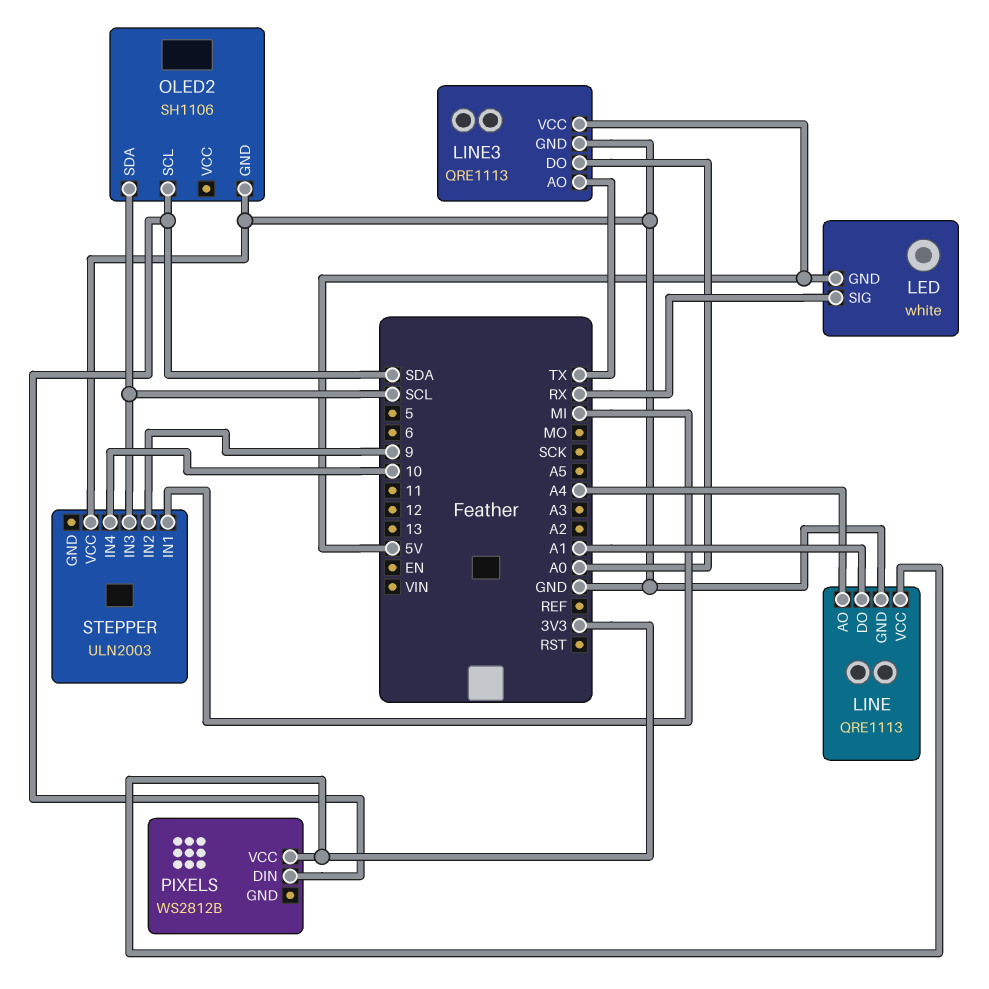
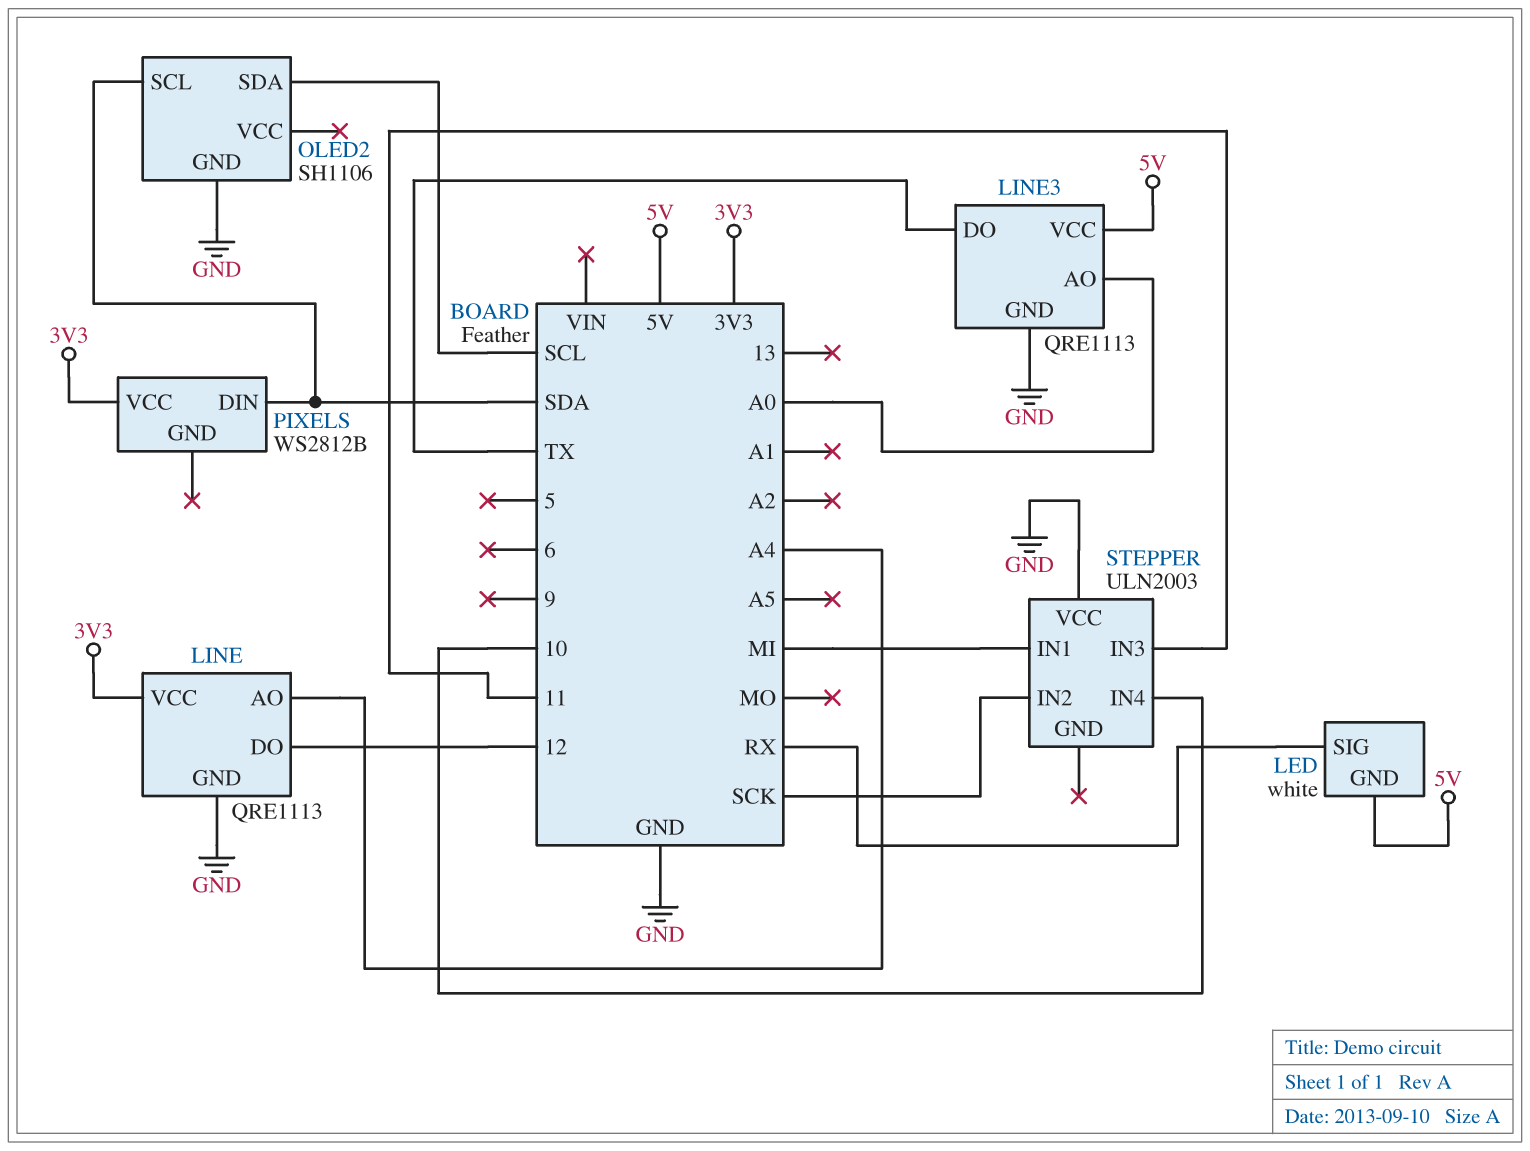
LINE pin DO: A1 -> 12
LINE3 pin AO: TX -> A0
LINE3 pin DO: A0 -> TX
STEPPER pin IN2: 9 -> SCK
STEPPER pin IN3: SCL -> 11

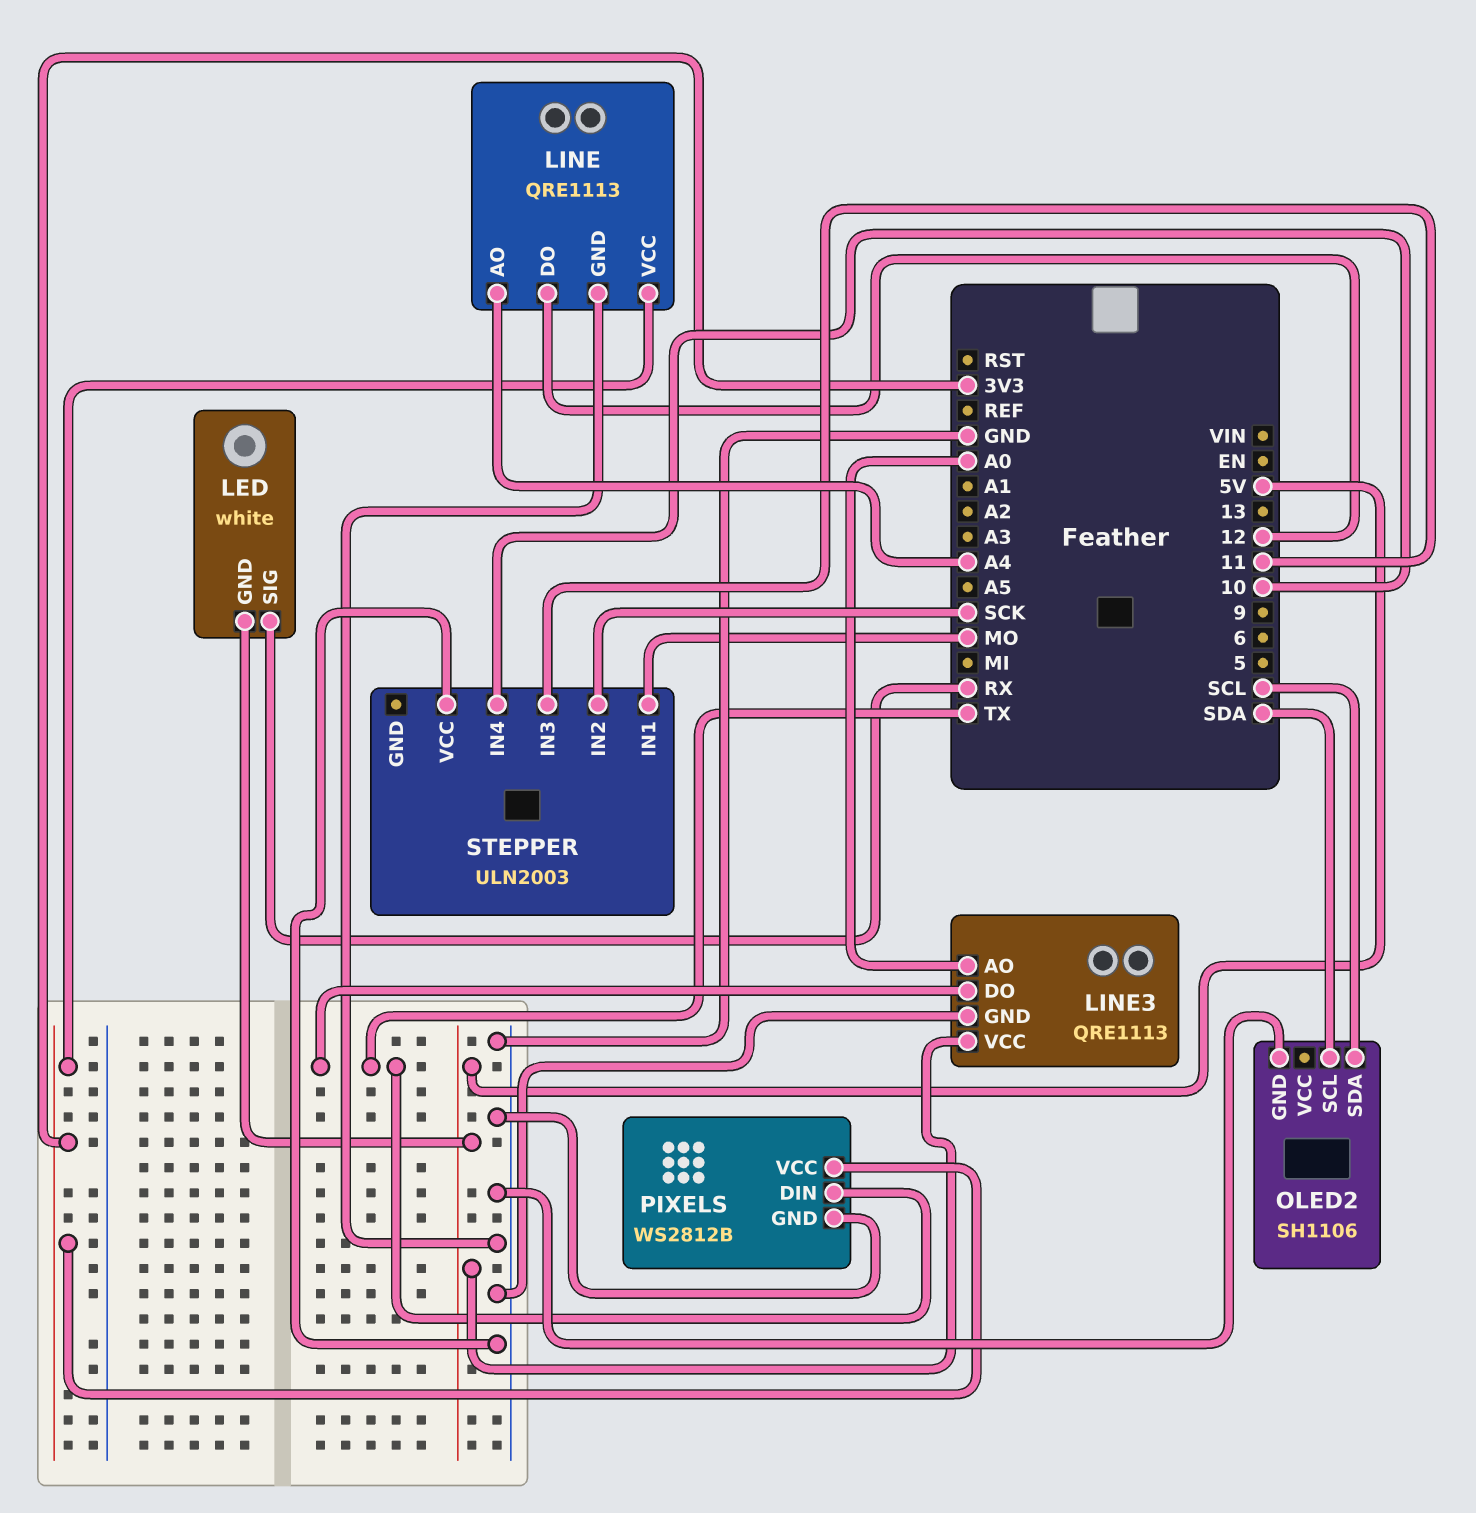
PIXELS pin DIN: SDA -> TX
PIXELS pin GND: none -> GND
STEPPER pin IN1: MI -> MO

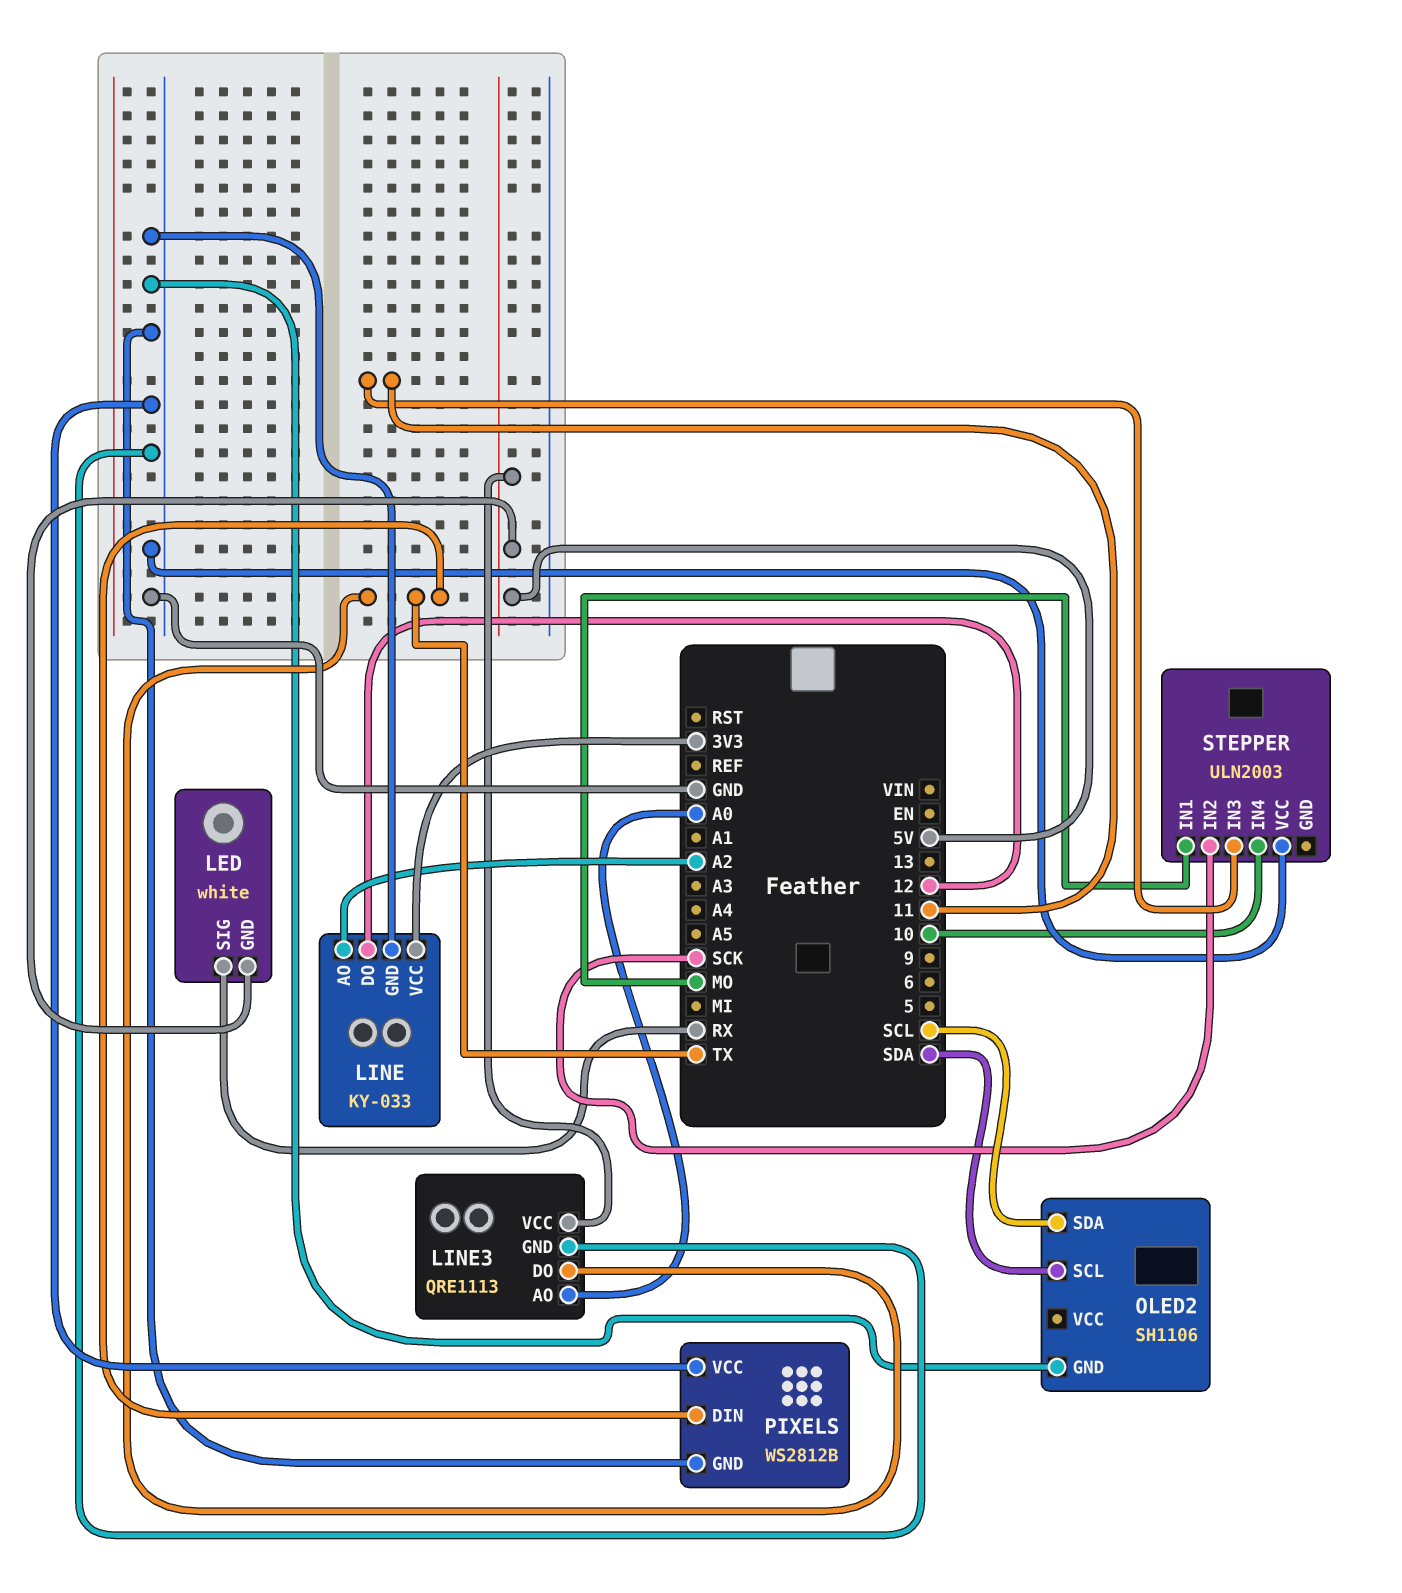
LINE: QRE1113 -> KY-033
LINE pin AO: A4 -> A2
PIXELS pin VCC: 3V3 -> GND

